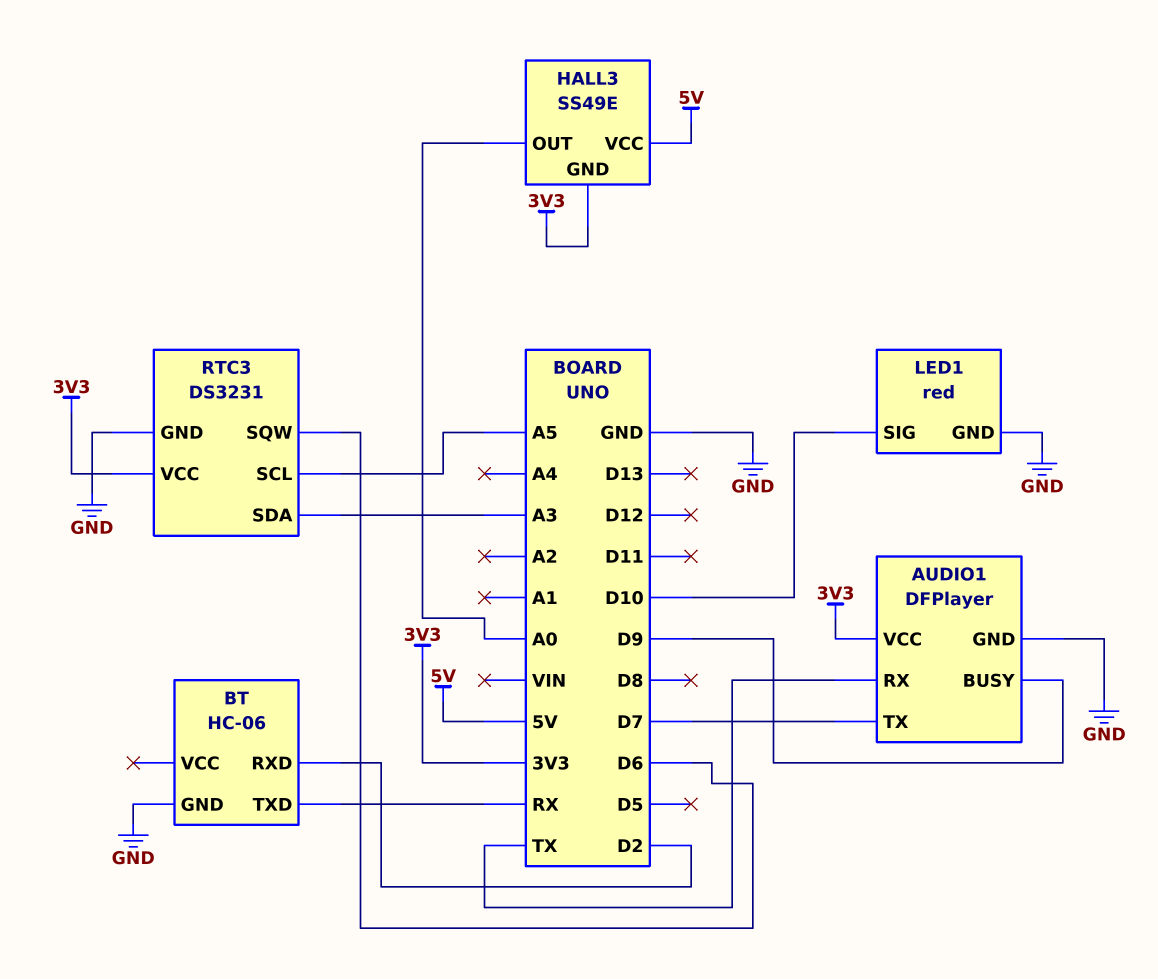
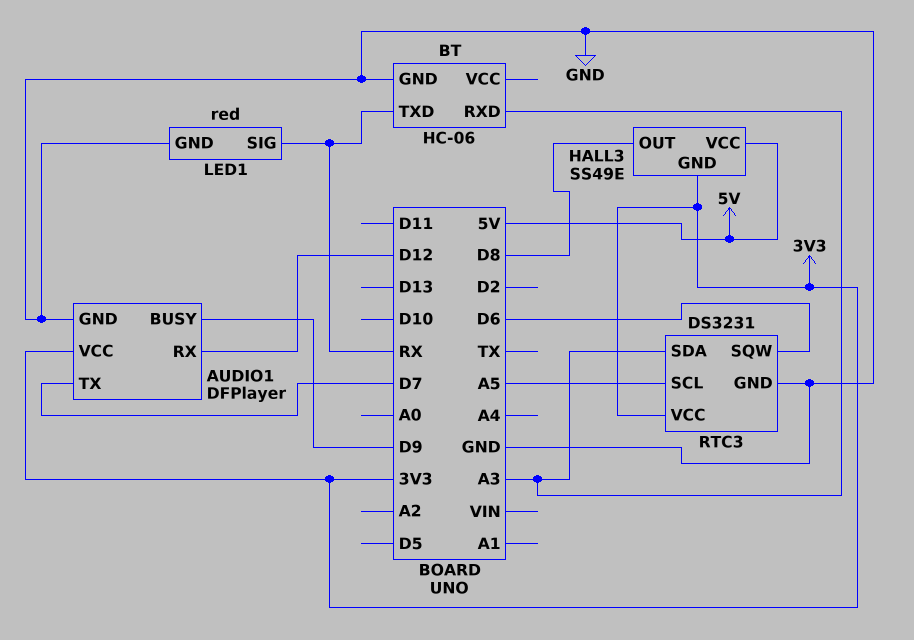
AUDIO1 pin RX: TX -> D12
BT pin RXD: D2 -> A3
HALL3 pin OUT: A0 -> D8
LED1 pin SIG: D10 -> RX

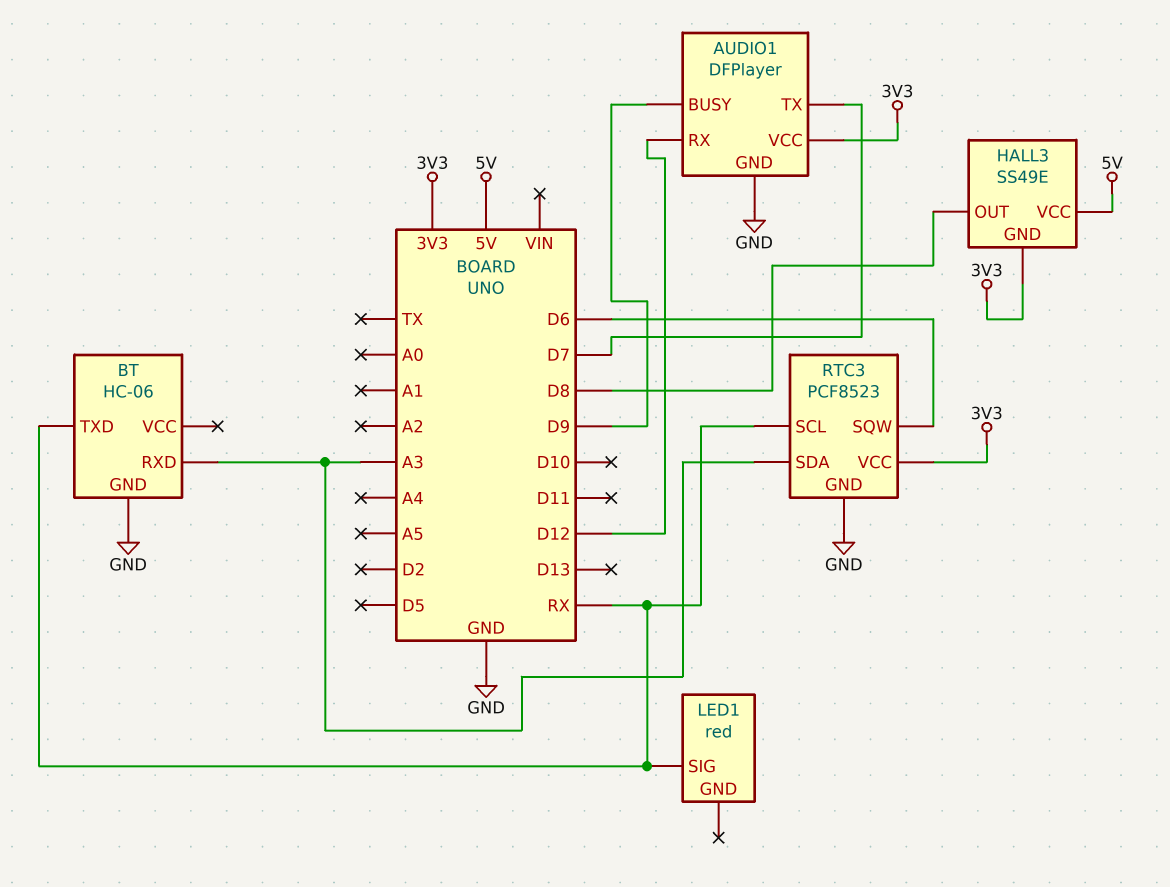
LED1 pin GND: GND -> none
RTC3: DS3231 -> PCF8523
RTC3 pin SCL: A5 -> RX

